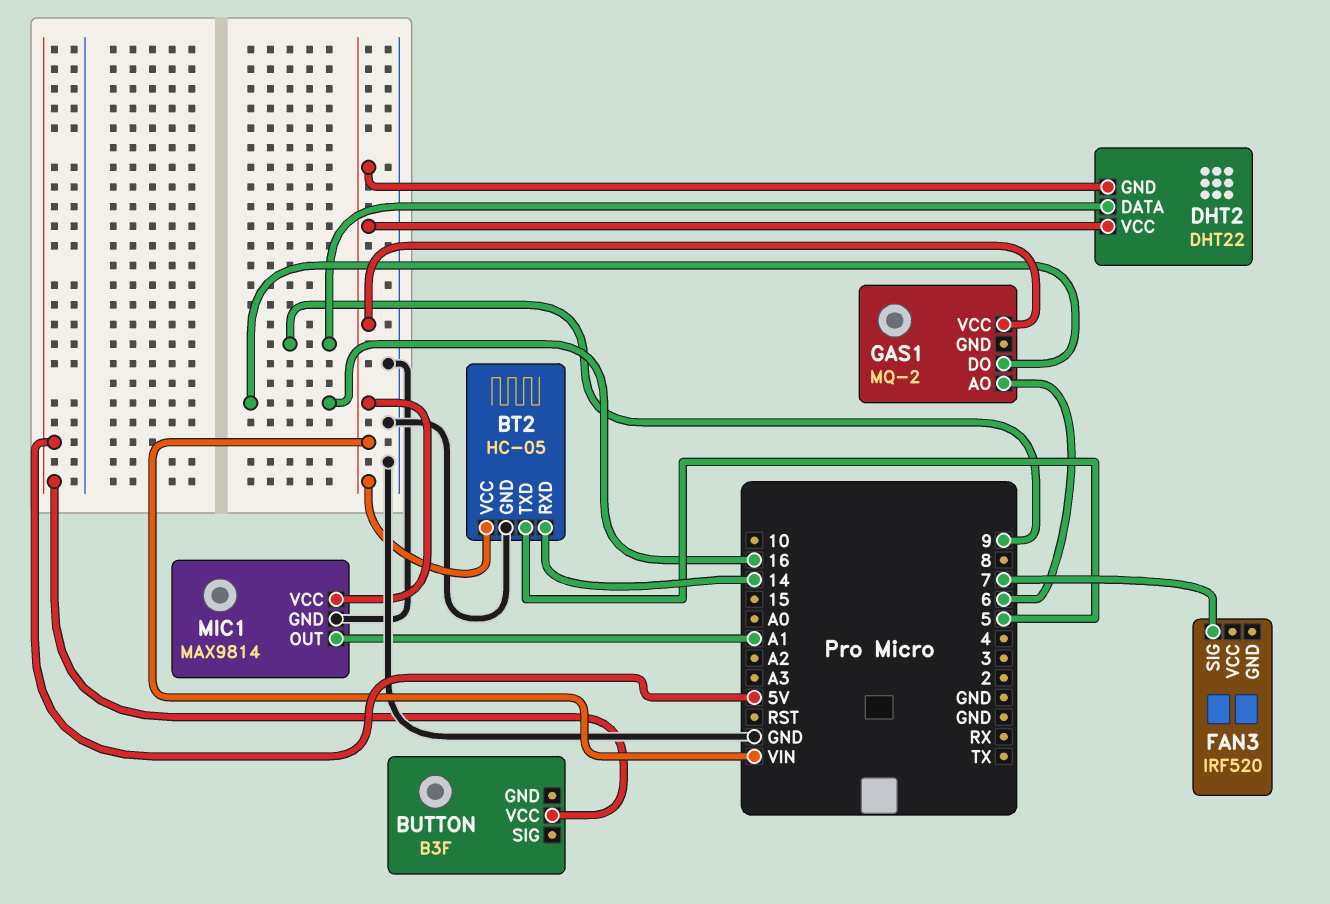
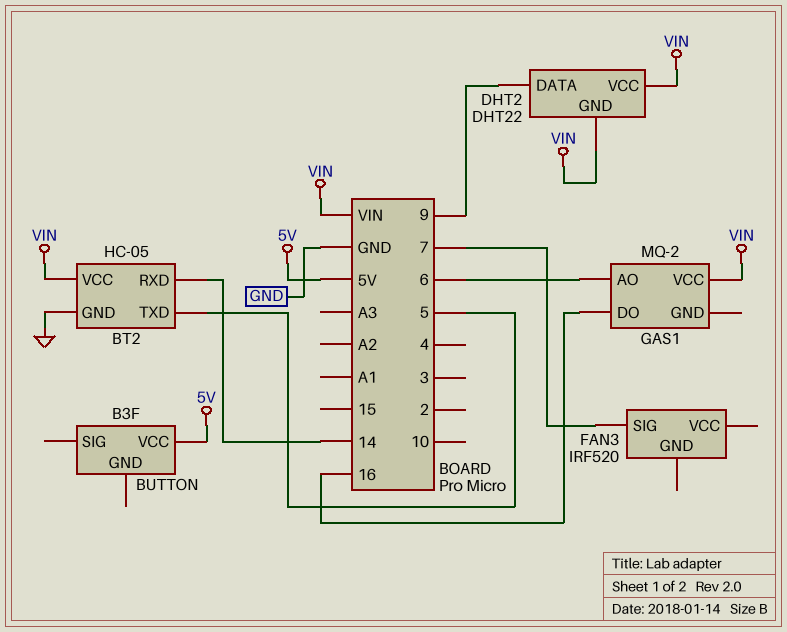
MIC1: MAX9814 -> none
MIC1 pin GND: GND -> none
MIC1 pin OUT: A1 -> none
MIC1 pin VCC: VIN -> none

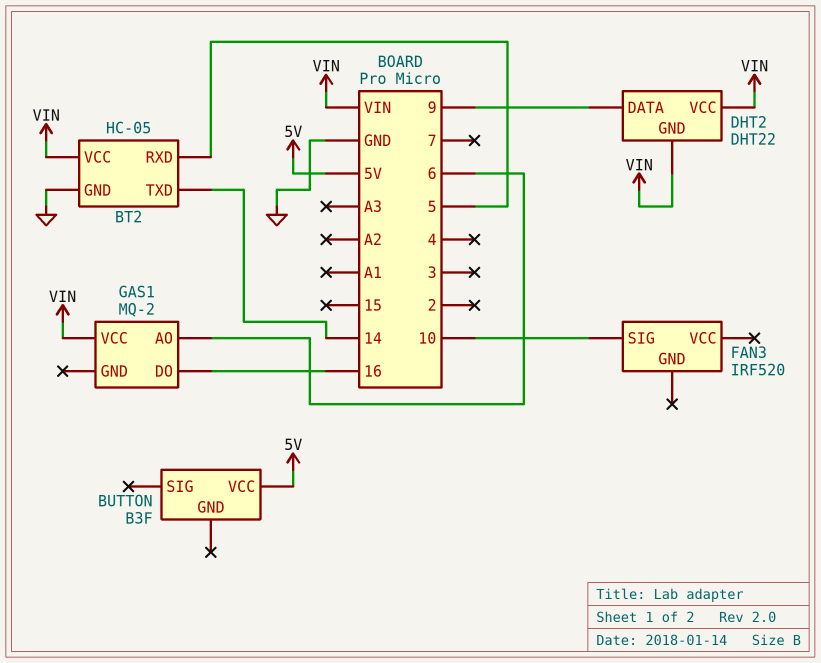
BT2 pin RXD: 14 -> 5
BT2 pin TXD: 5 -> 14
FAN3 pin SIG: 7 -> 10

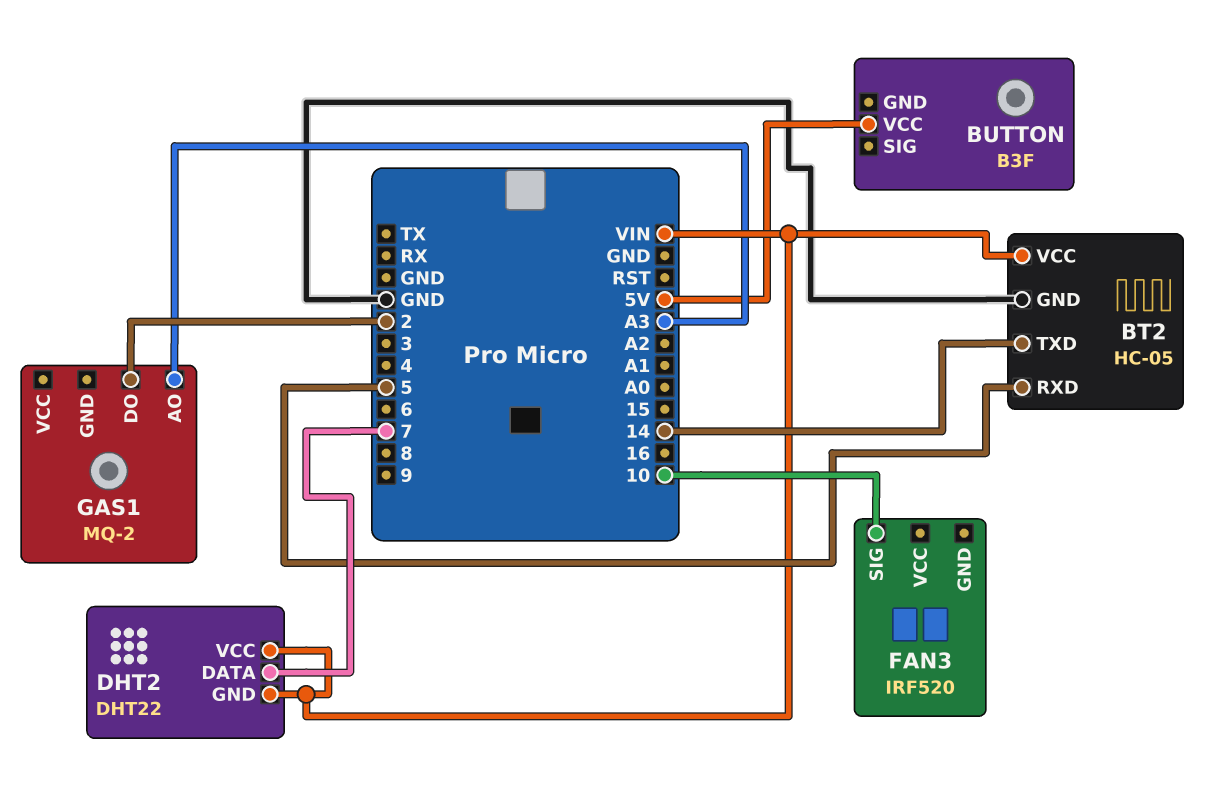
DHT2 pin DATA: 9 -> 7
GAS1 pin AO: 6 -> A3
GAS1 pin DO: 16 -> 2
GAS1 pin VCC: VIN -> none

